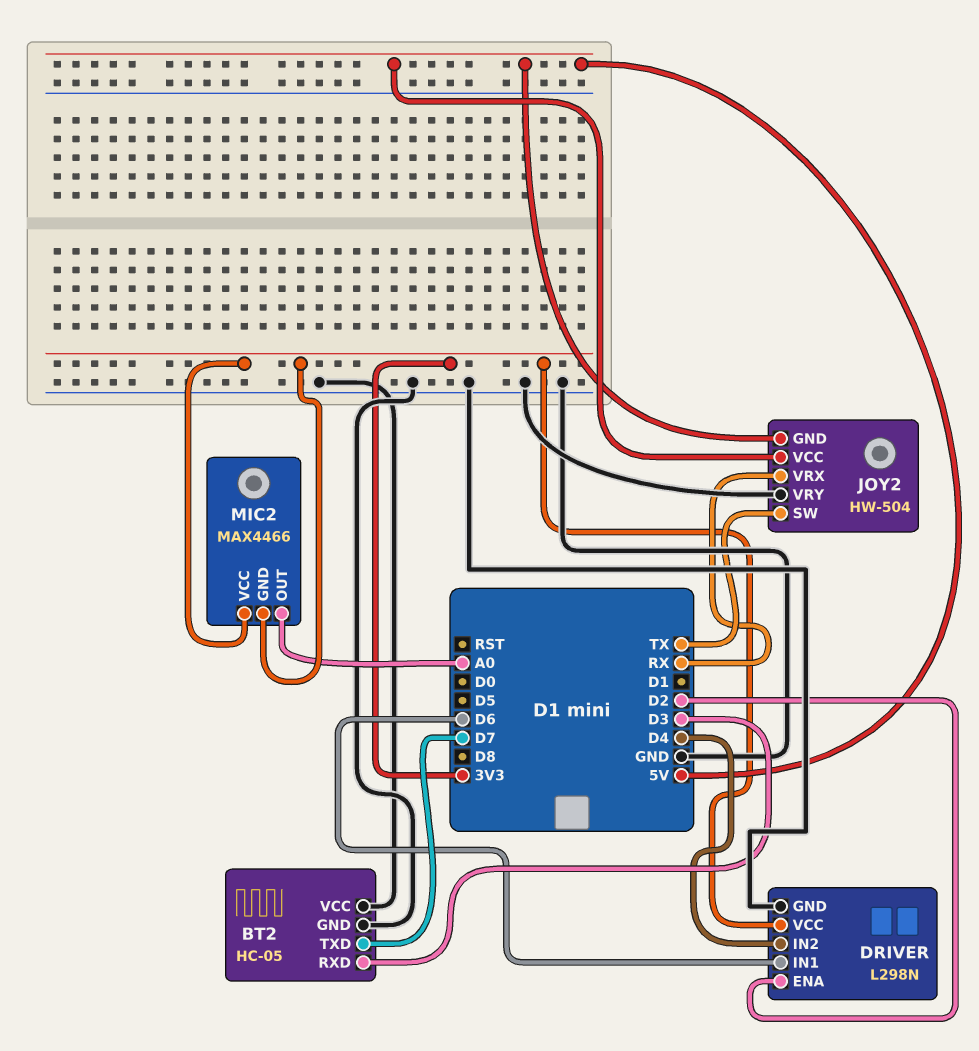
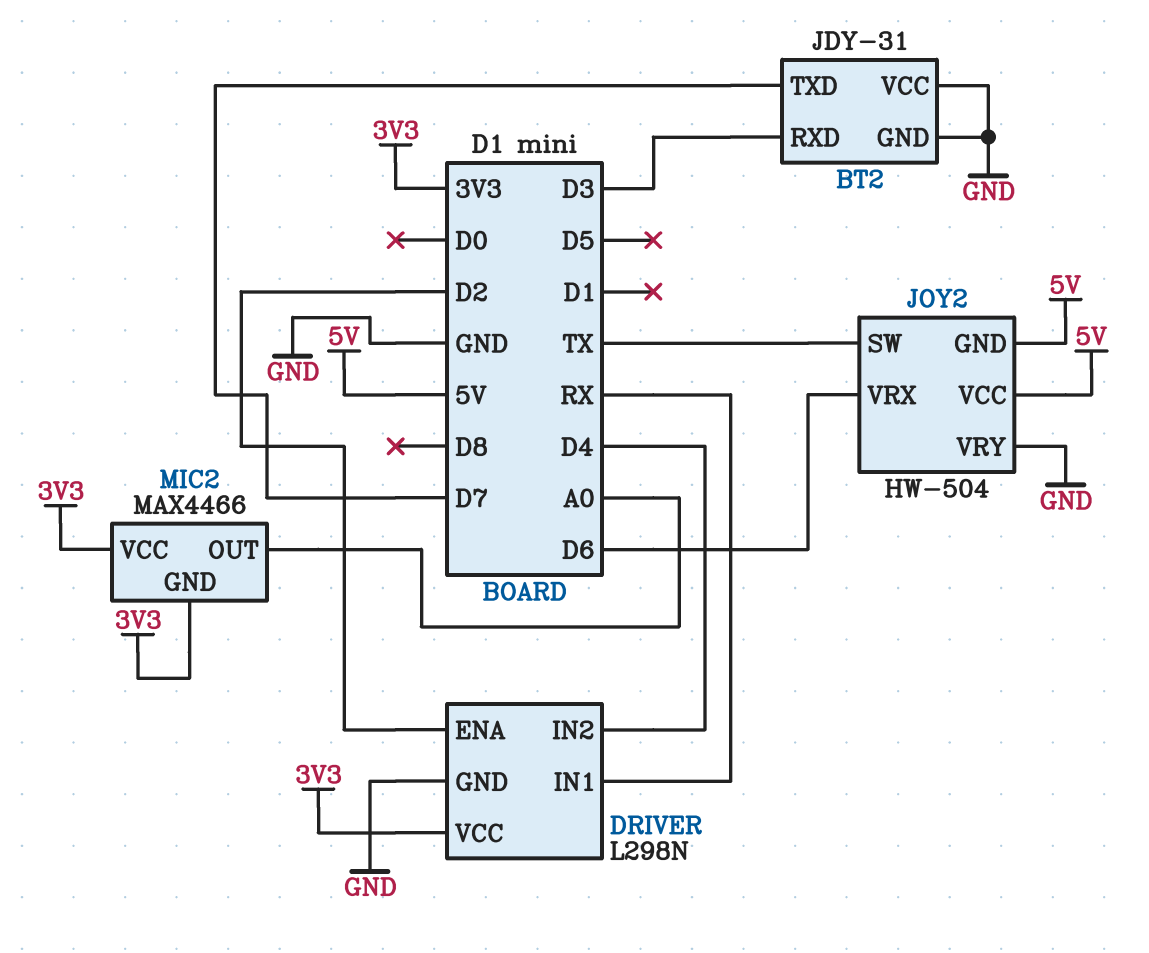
BT2: HC-05 -> JDY-31
DRIVER pin IN1: D6 -> RX
JOY2 pin VRX: RX -> D6

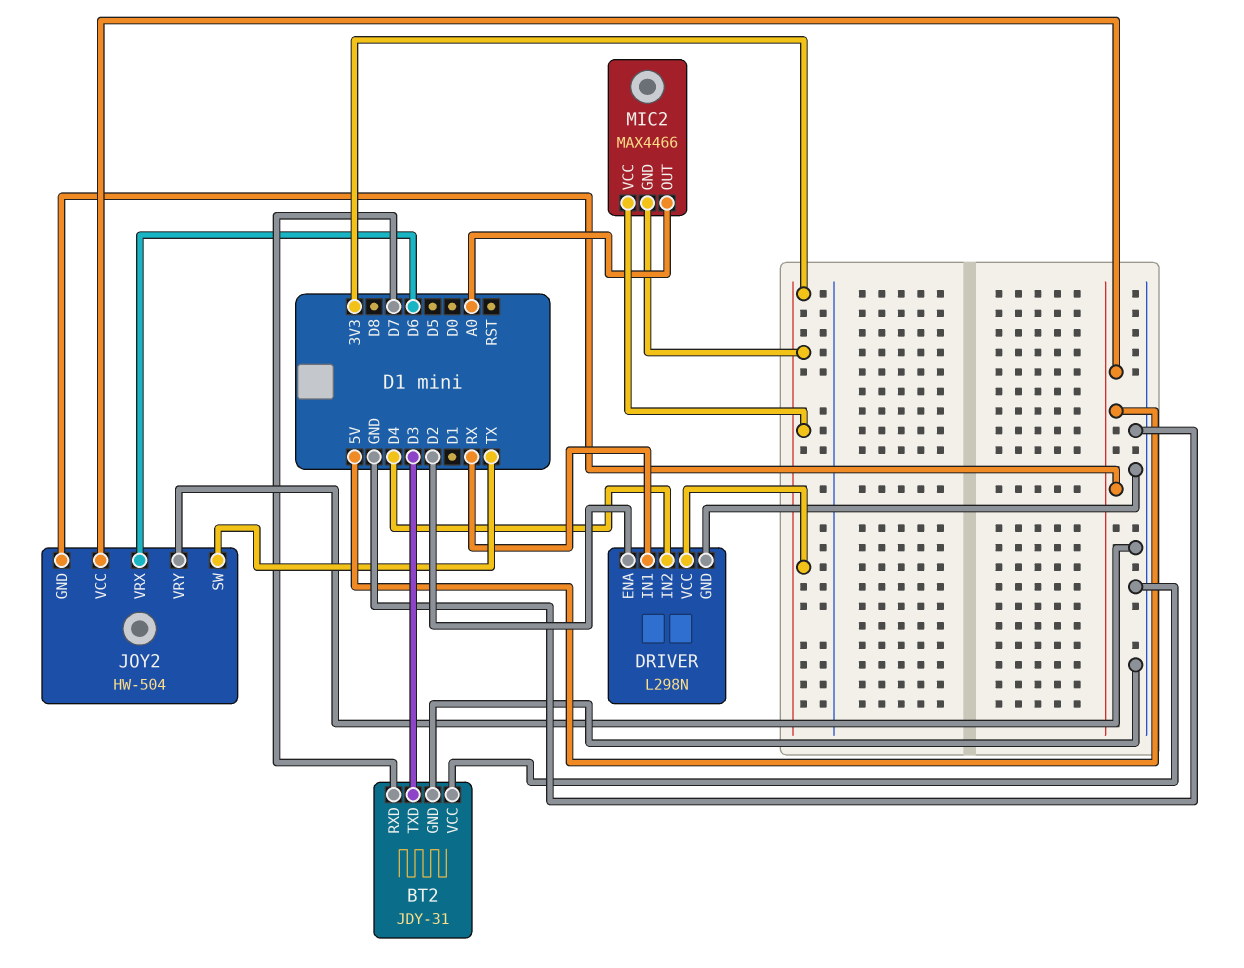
BT2 pin RXD: D3 -> D7
BT2 pin TXD: D7 -> D3

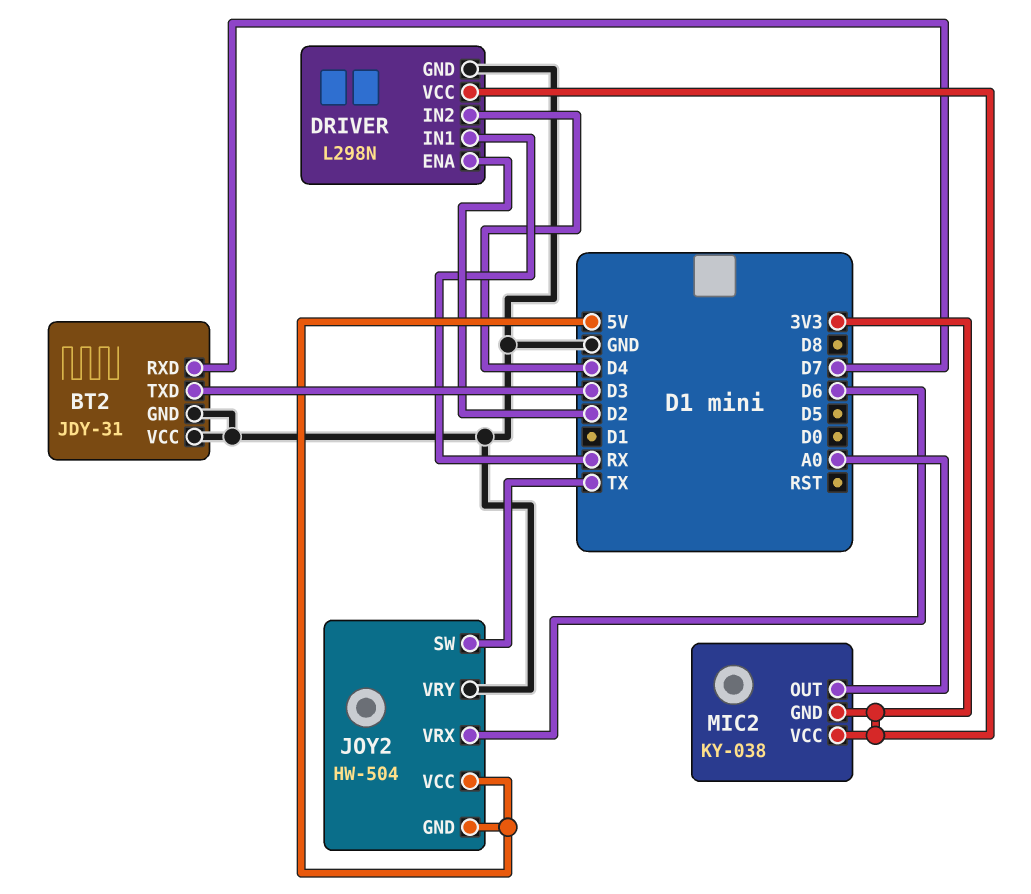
MIC2: MAX4466 -> KY-038

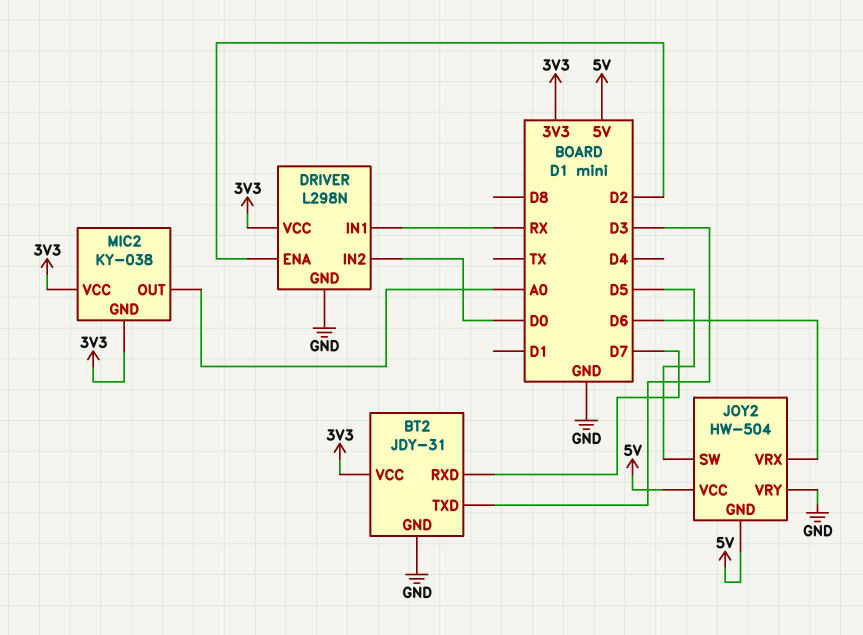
BT2 pin VCC: GND -> 3V3
DRIVER pin IN2: D4 -> D0
JOY2 pin SW: TX -> D5

